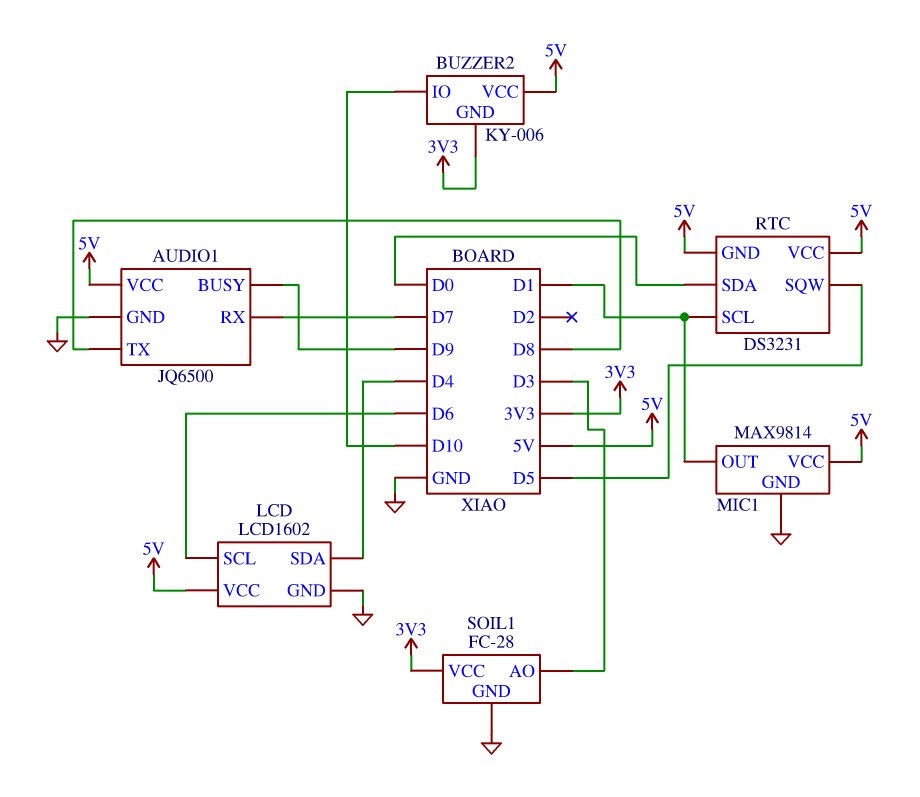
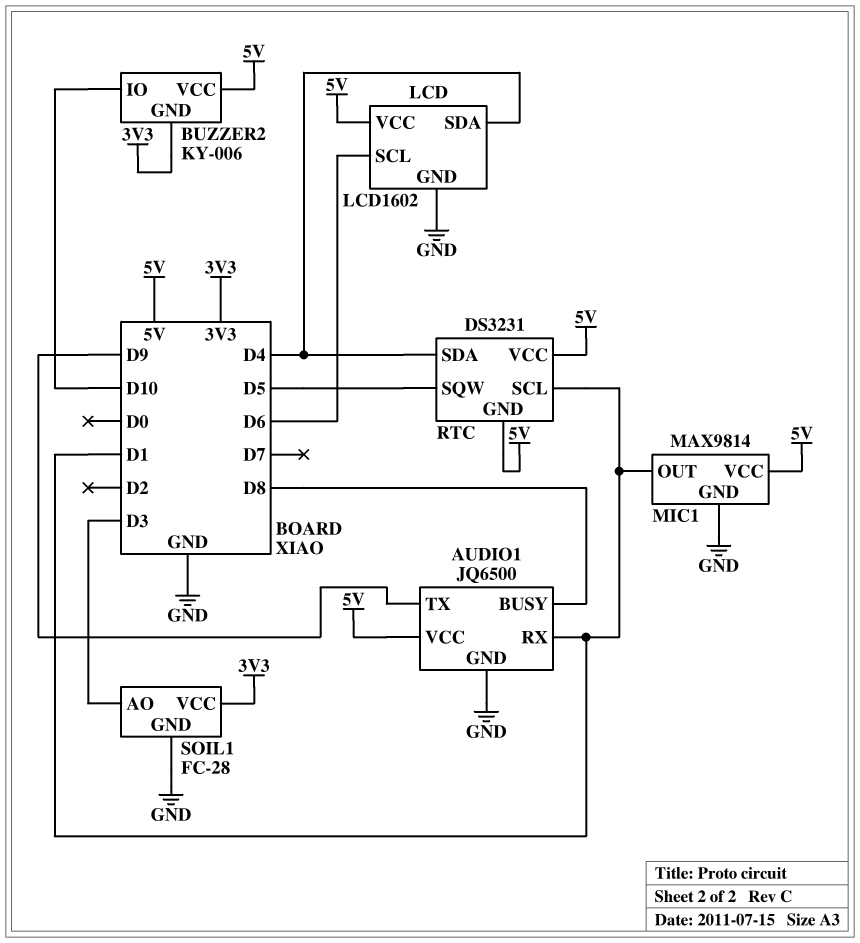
AUDIO1 pin BUSY: D9 -> D8
AUDIO1 pin RX: D7 -> D1
AUDIO1 pin TX: D8 -> D9
RTC pin SDA: D0 -> D4

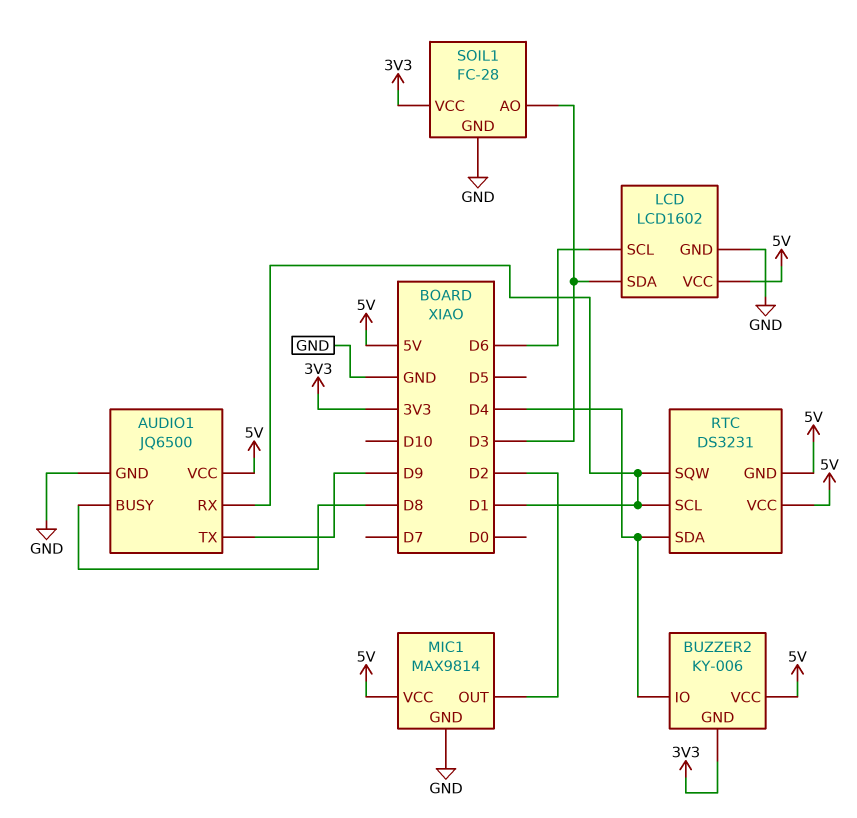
BUZZER2 pin IO: D10 -> D4
LCD pin SDA: D4 -> D3
MIC1 pin OUT: D1 -> D2
RTC pin SQW: D5 -> D1

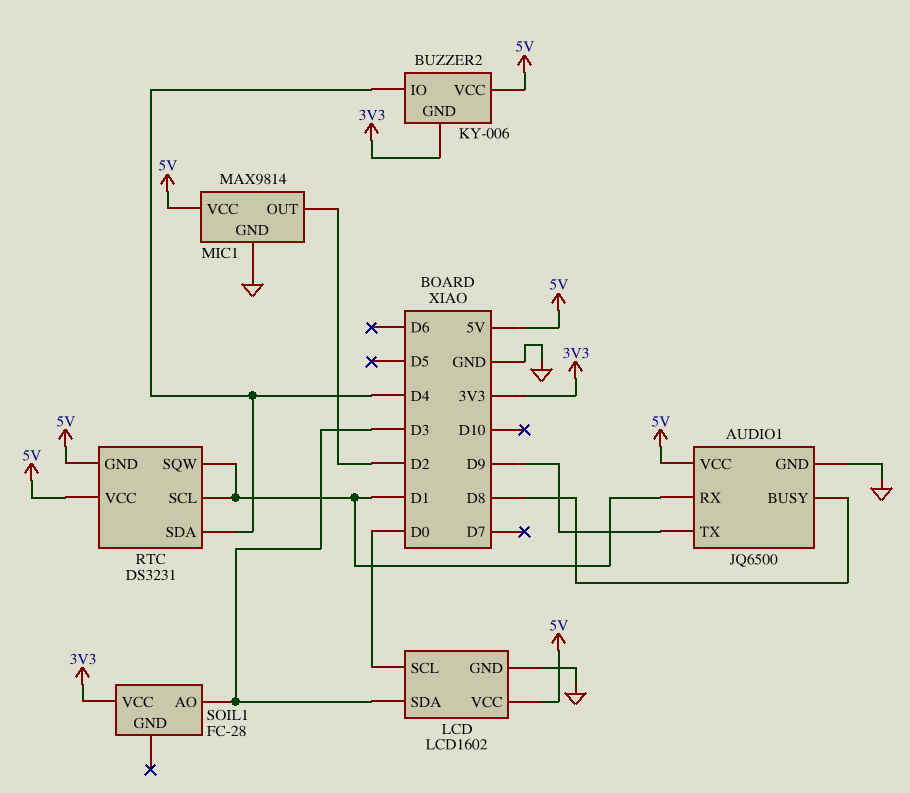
LCD pin SCL: D6 -> D0
SOIL1 pin GND: GND -> none

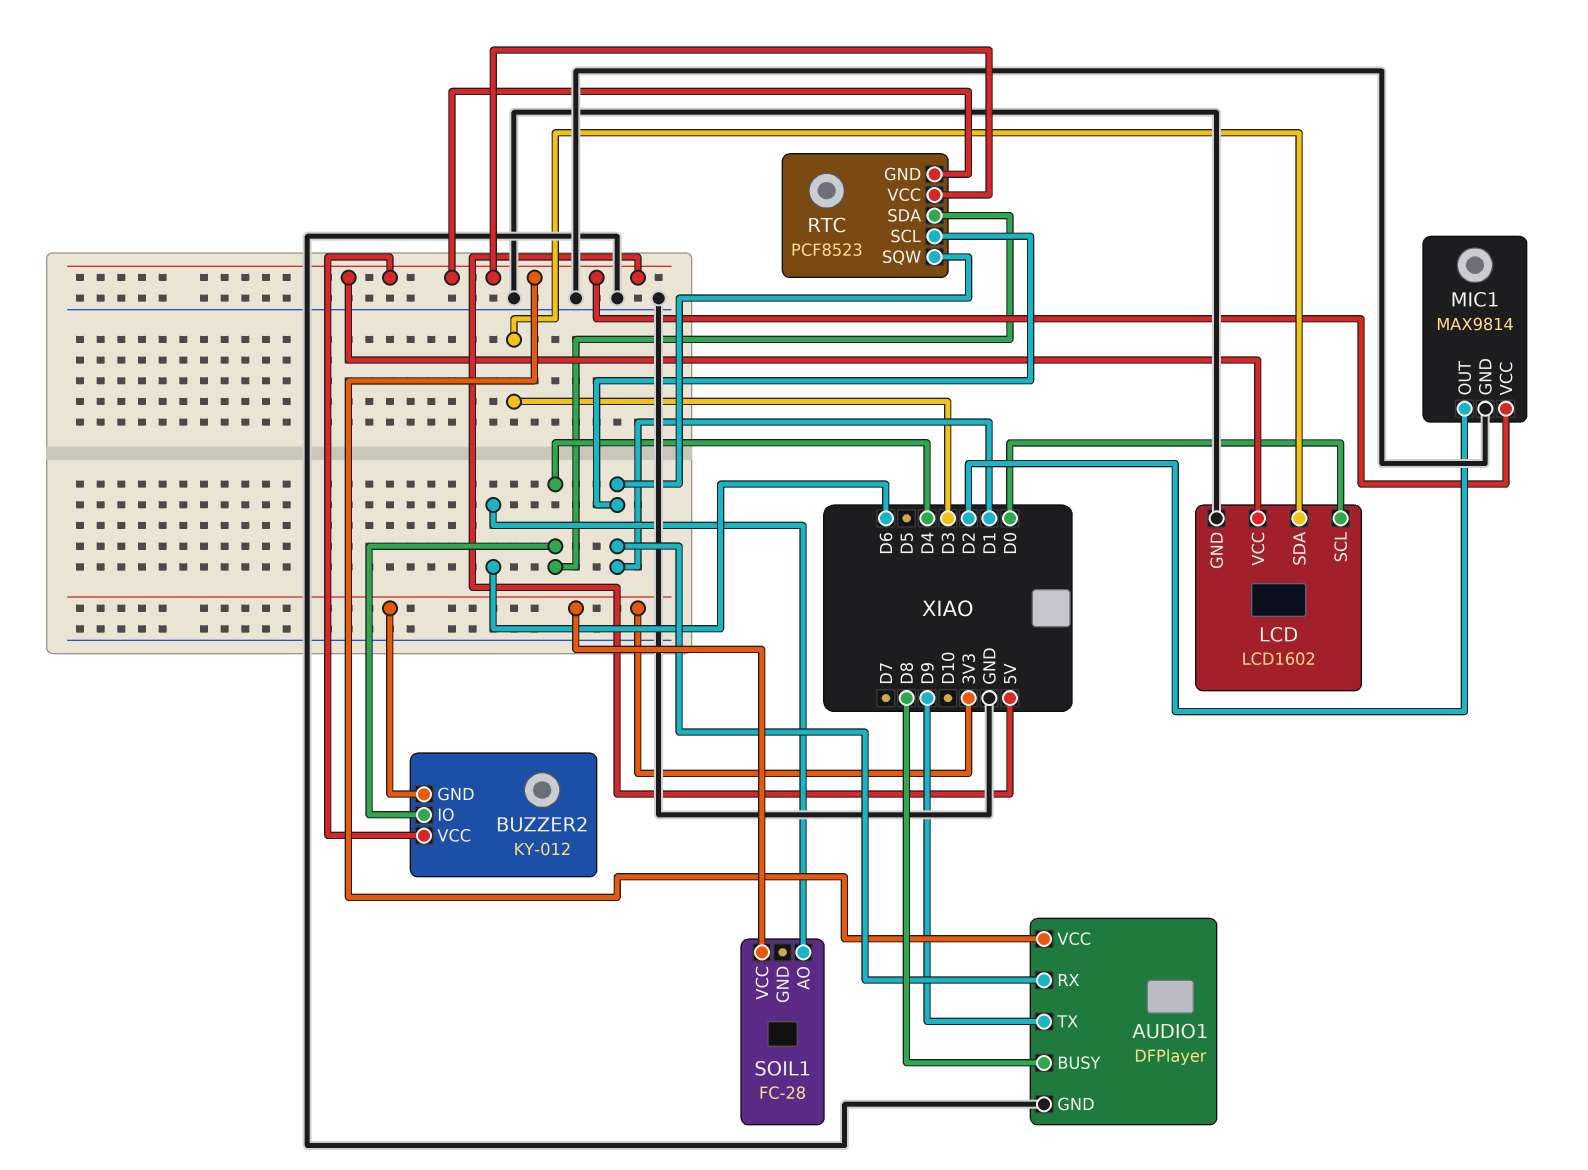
AUDIO1: JQ6500 -> DFPlayer
BUZZER2: KY-006 -> KY-012
RTC: DS3231 -> PCF8523
SOIL1 pin AO: D3 -> D6

